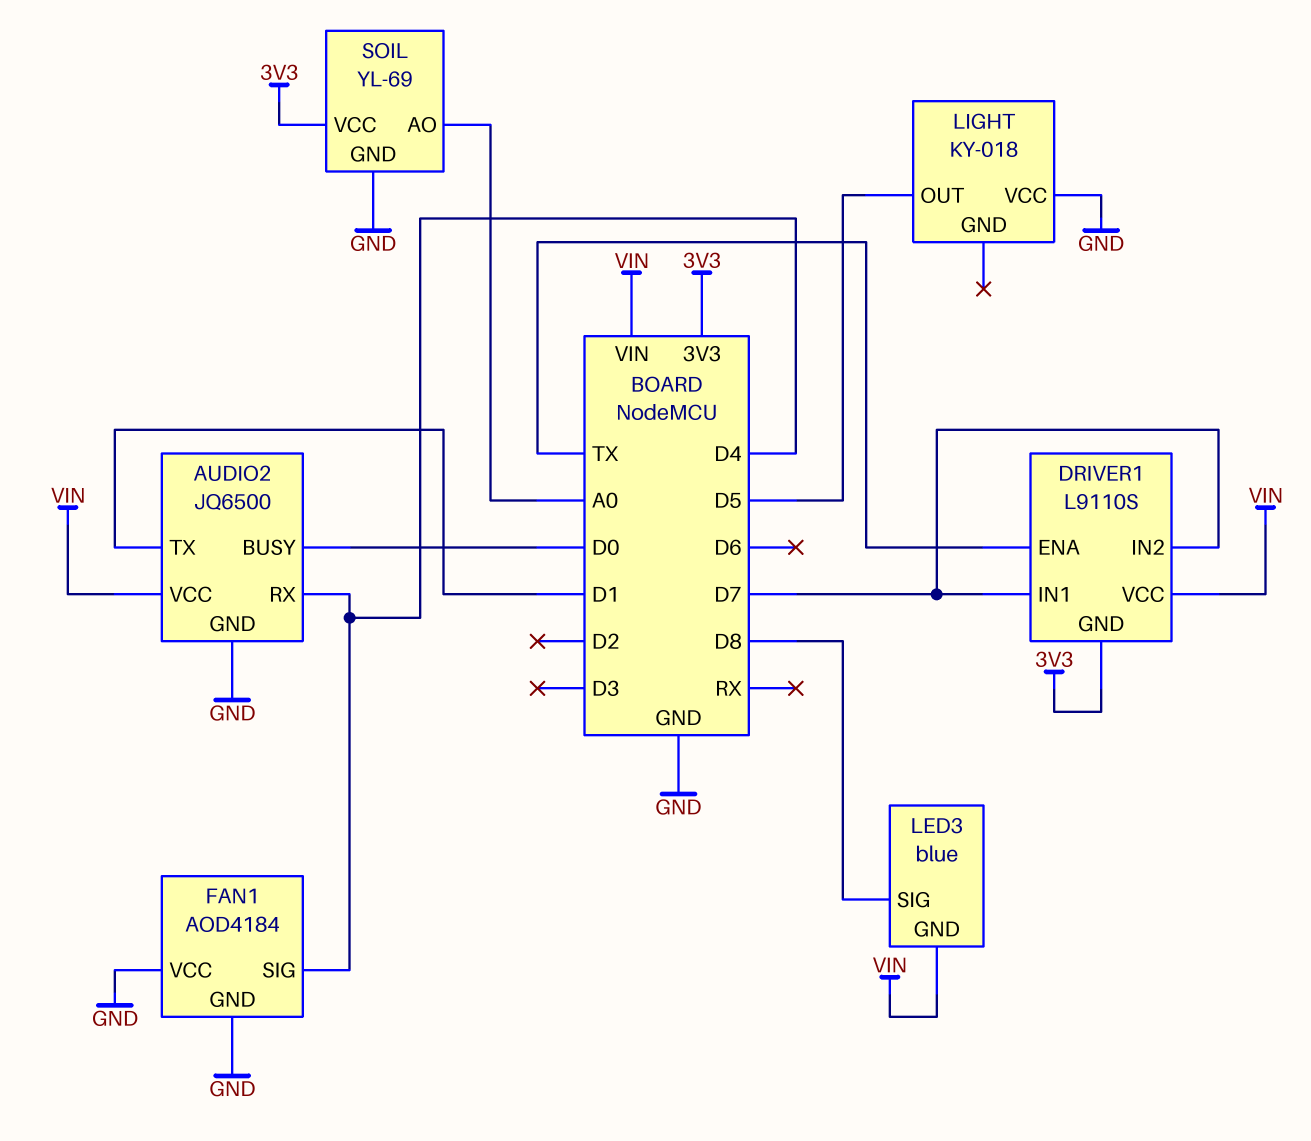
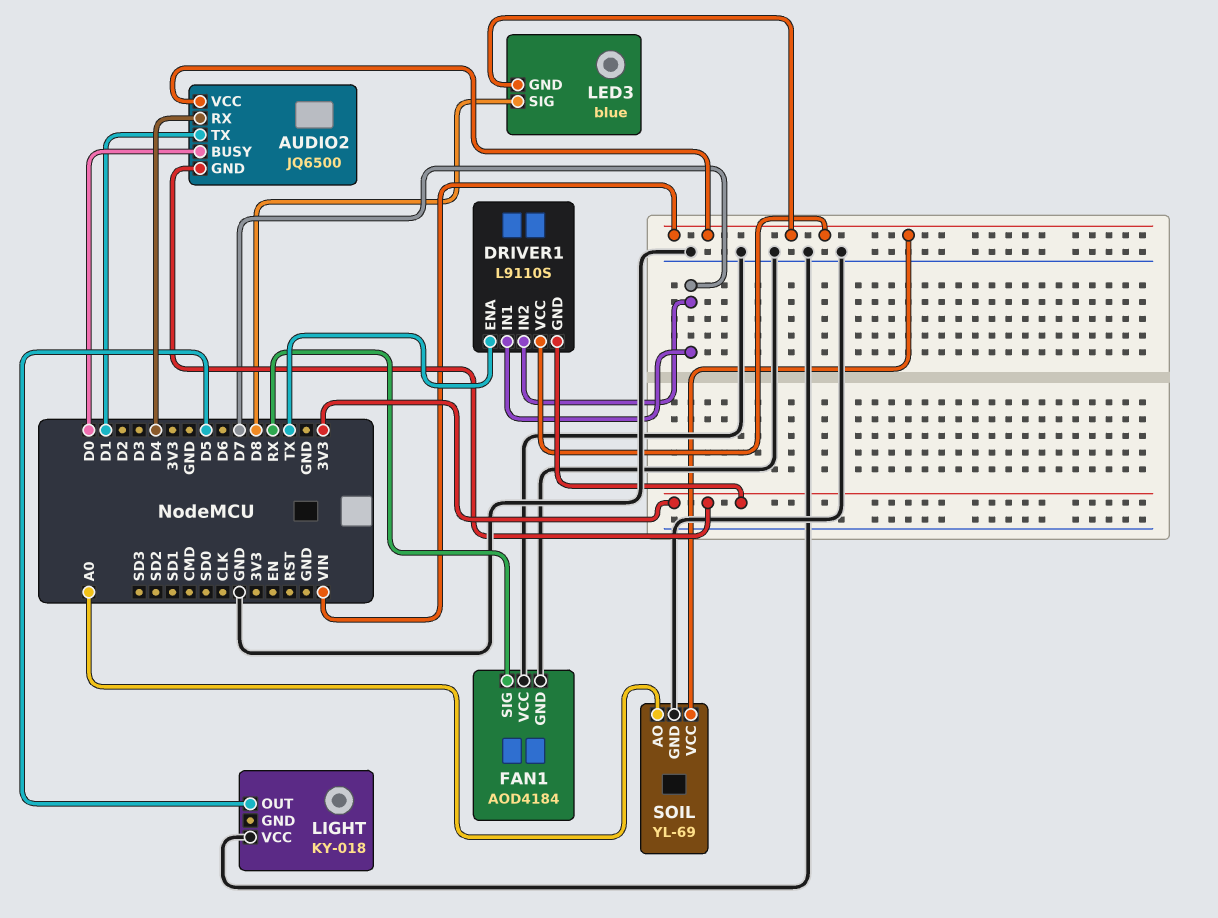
AUDIO2 pin GND: GND -> 3V3
FAN1 pin SIG: D4 -> RX
SOIL pin VCC: 3V3 -> VIN

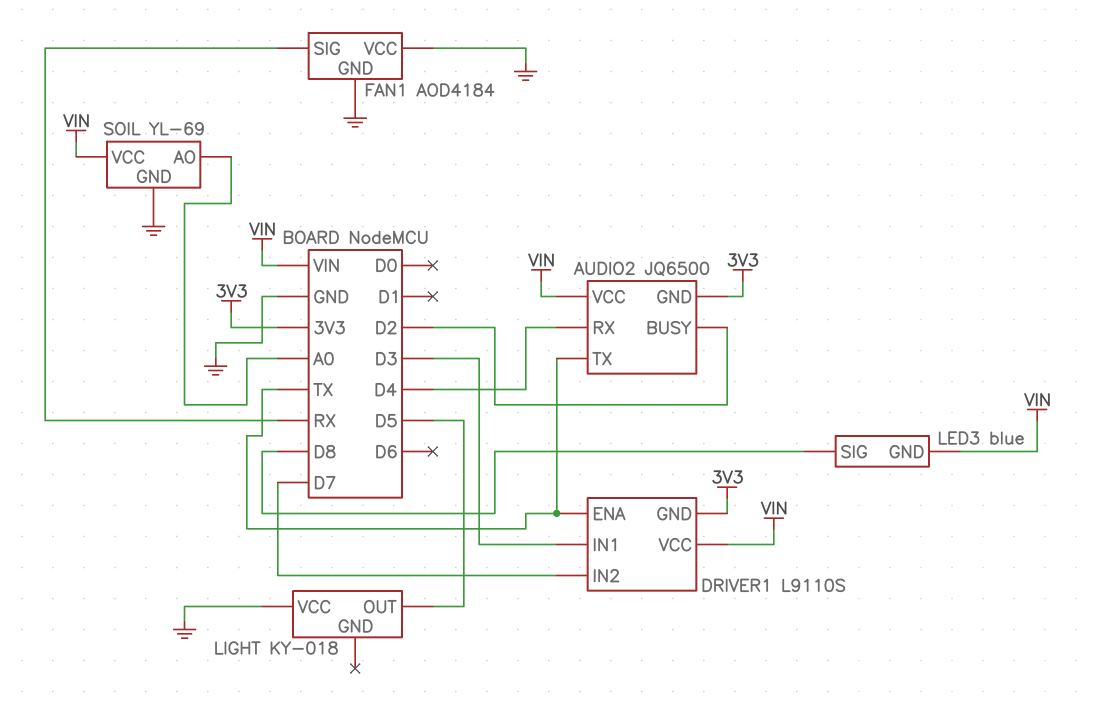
AUDIO2 pin BUSY: D0 -> D2
AUDIO2 pin TX: D1 -> TX
DRIVER1 pin IN1: D7 -> D3

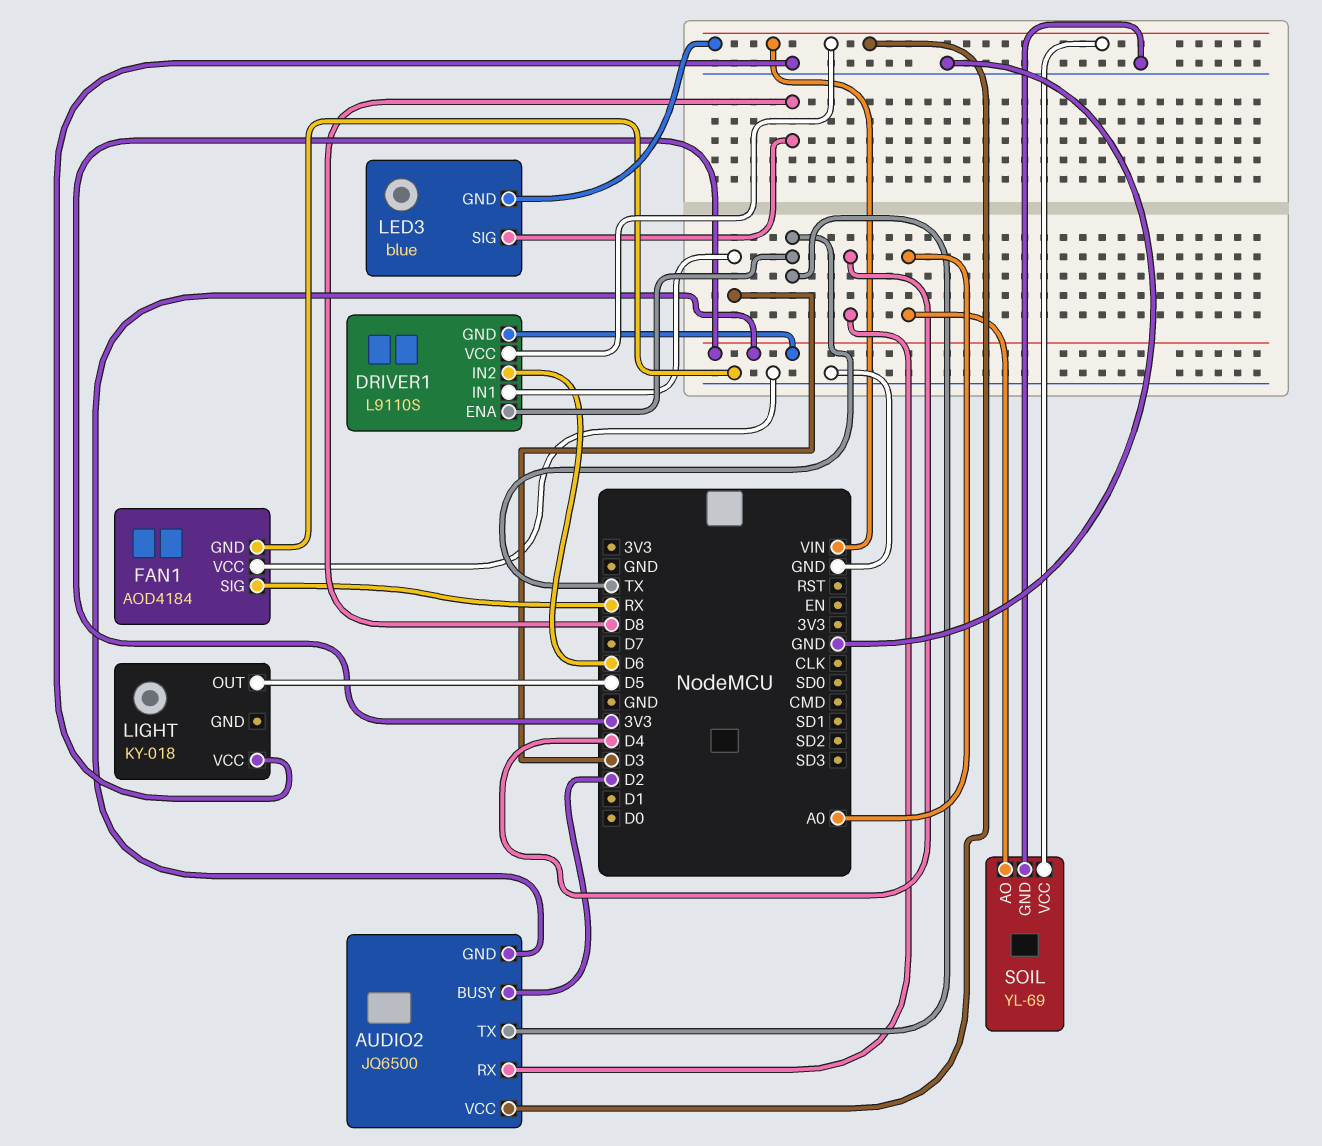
DRIVER1 pin IN2: D7 -> D6

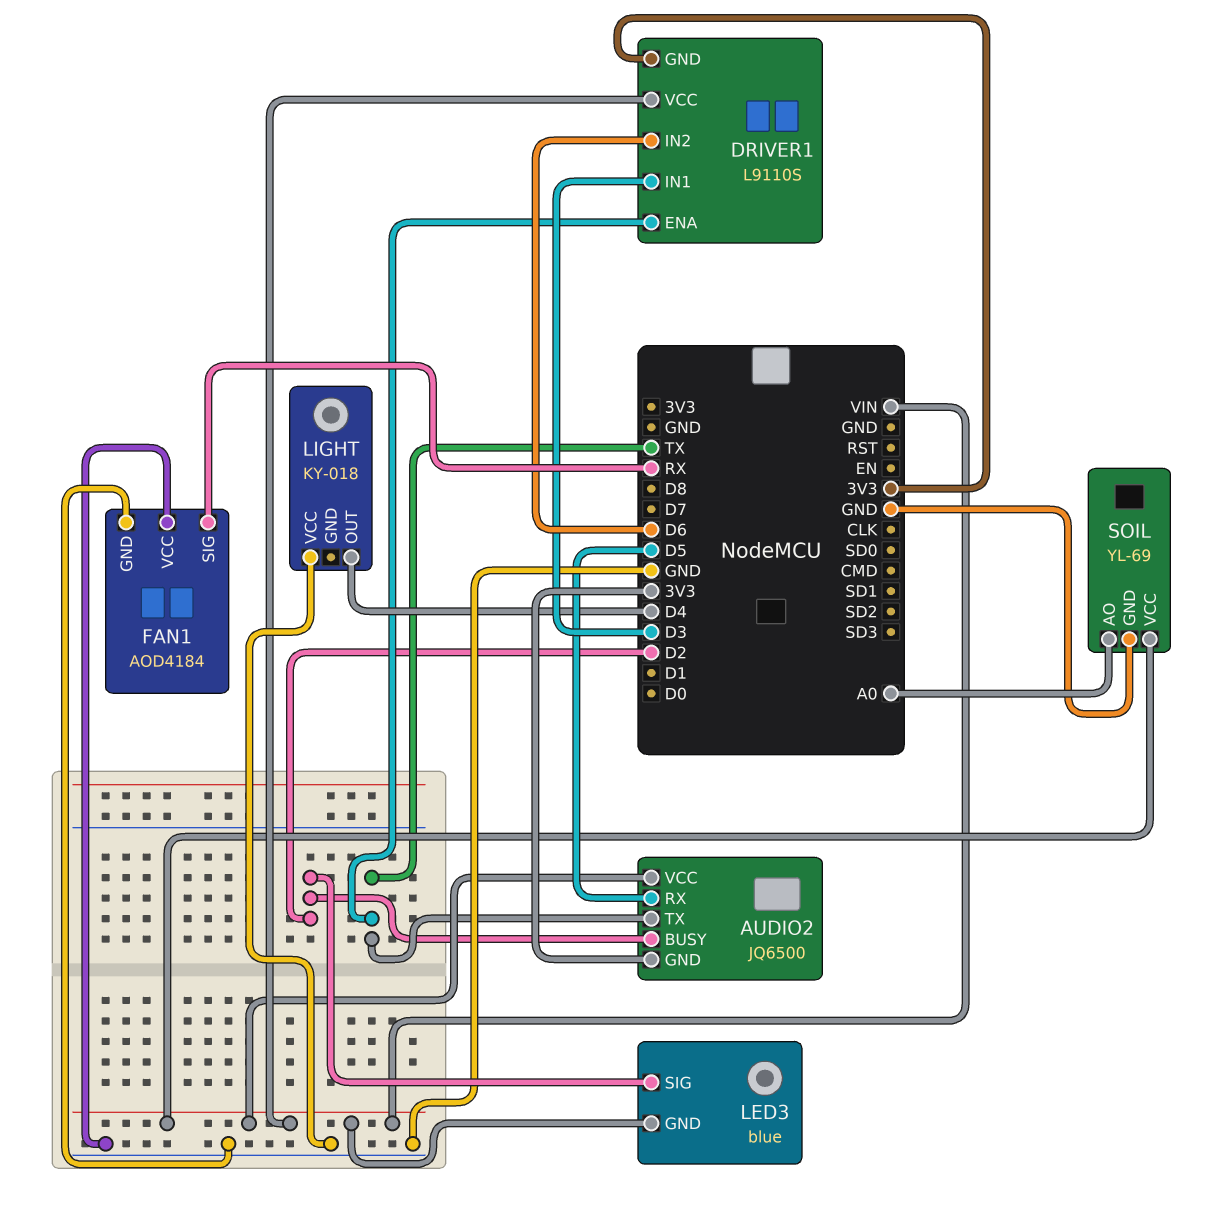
AUDIO2 pin RX: D4 -> D5
LED3 pin SIG: D8 -> D2
LIGHT pin OUT: D5 -> D4

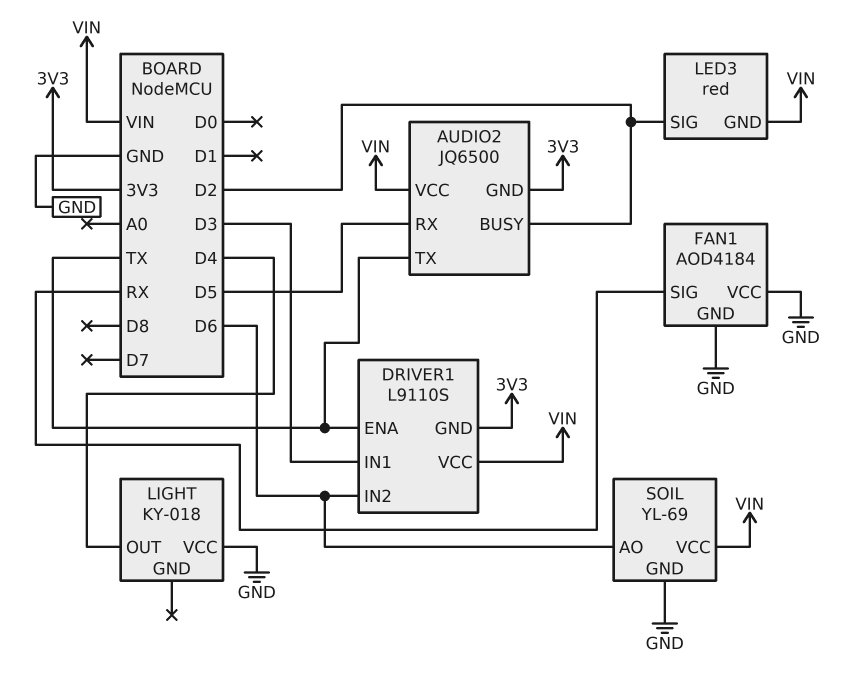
LED3: blue -> red
SOIL pin AO: A0 -> D6

